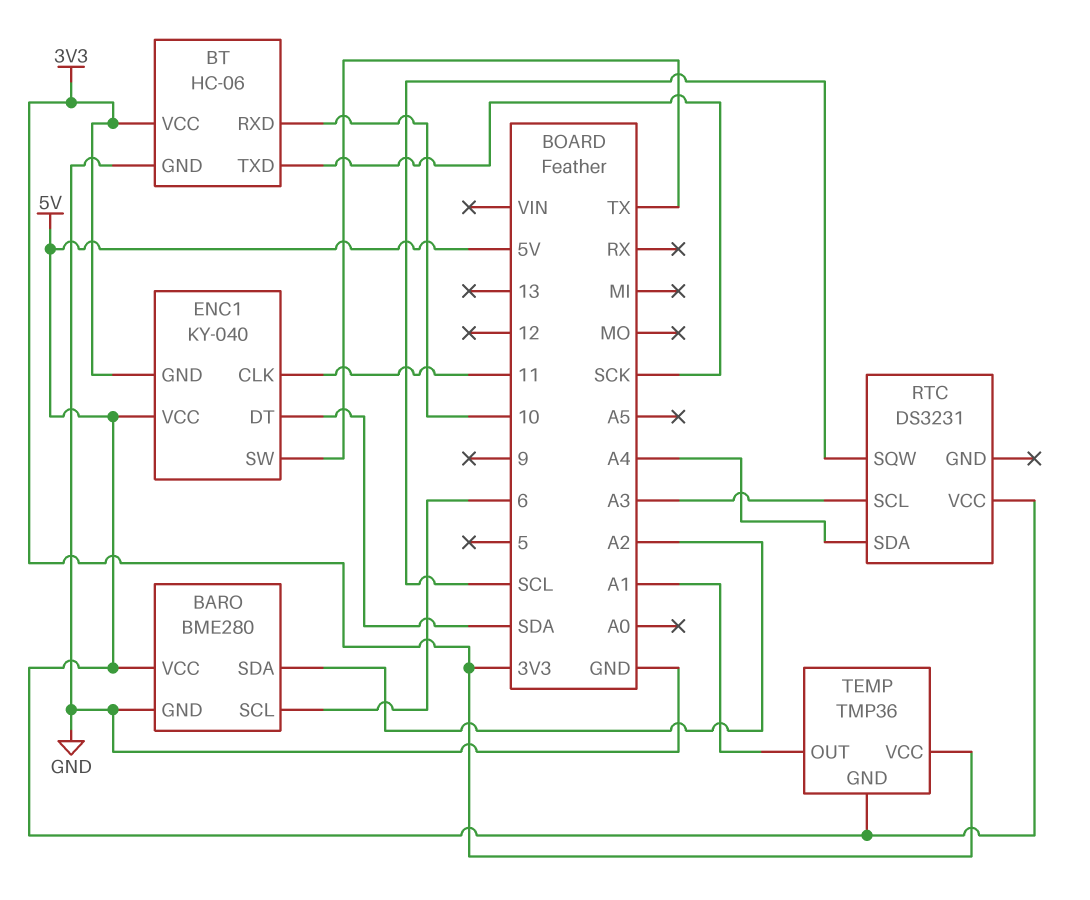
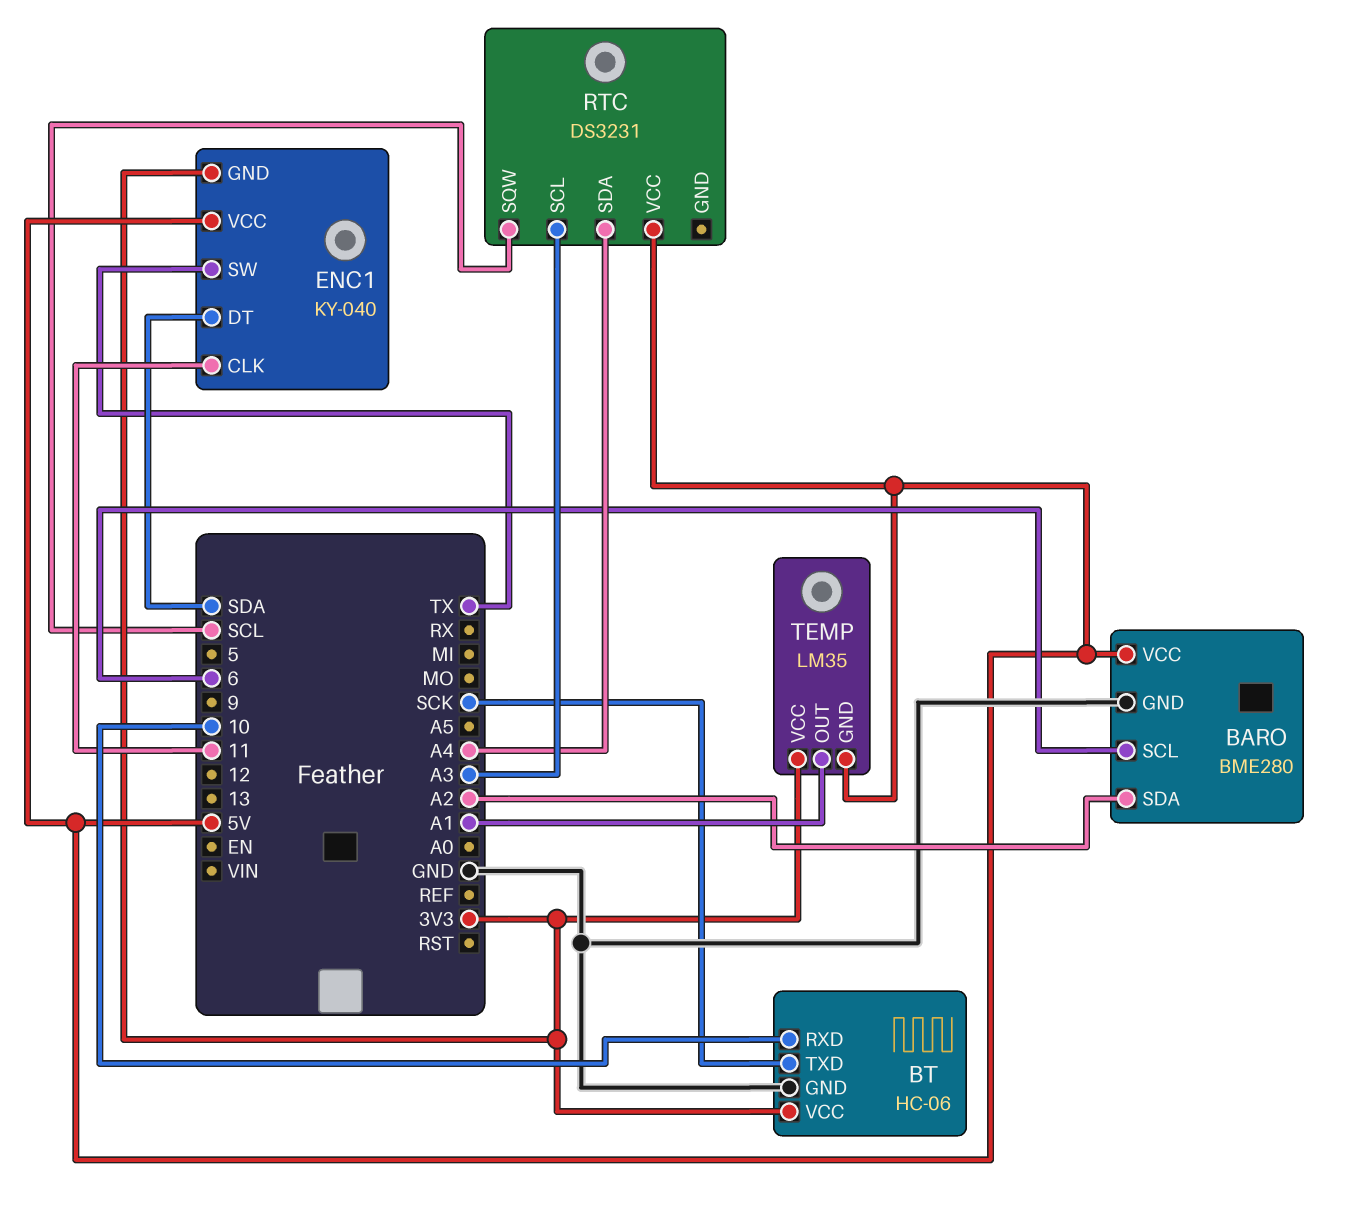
TEMP: TMP36 -> LM35

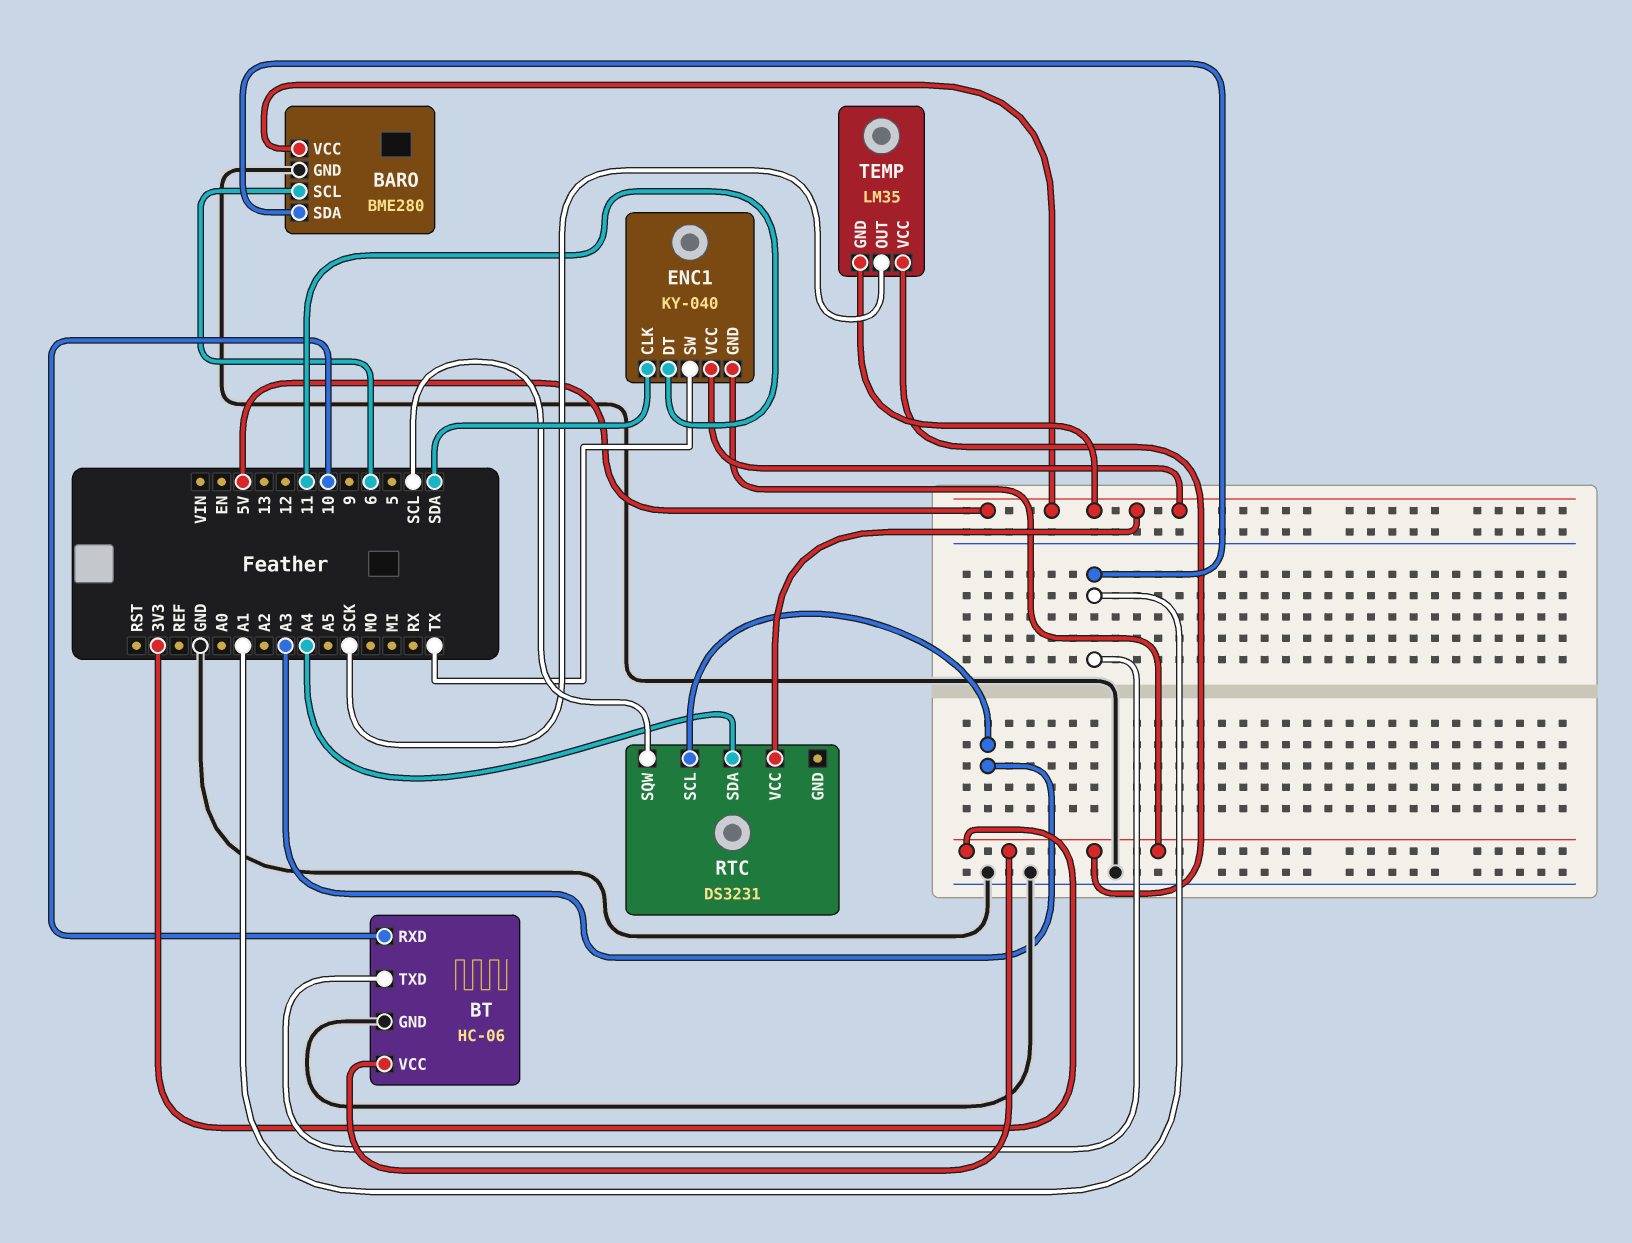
BARO pin SDA: A2 -> A1
BT pin TXD: SCK -> A1
ENC1 pin CLK: 11 -> SDA
ENC1 pin DT: SDA -> 11
TEMP pin OUT: A1 -> SCK

